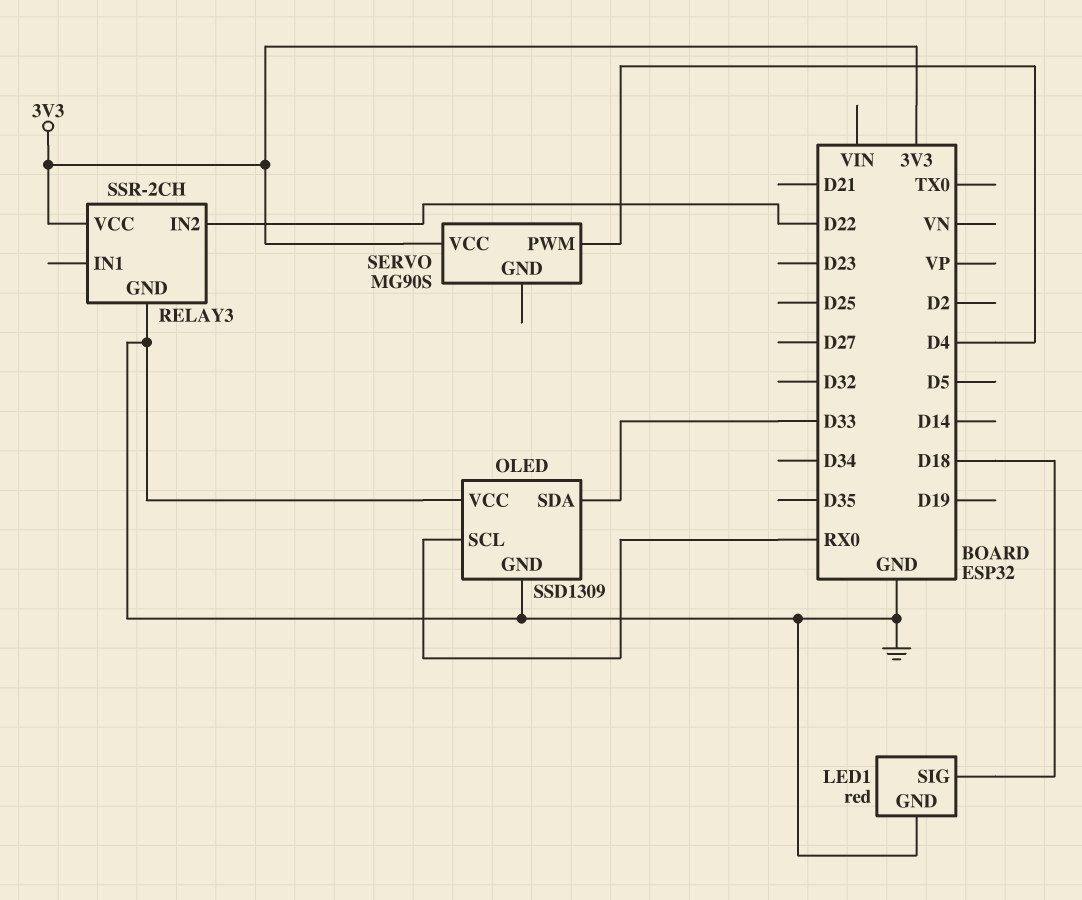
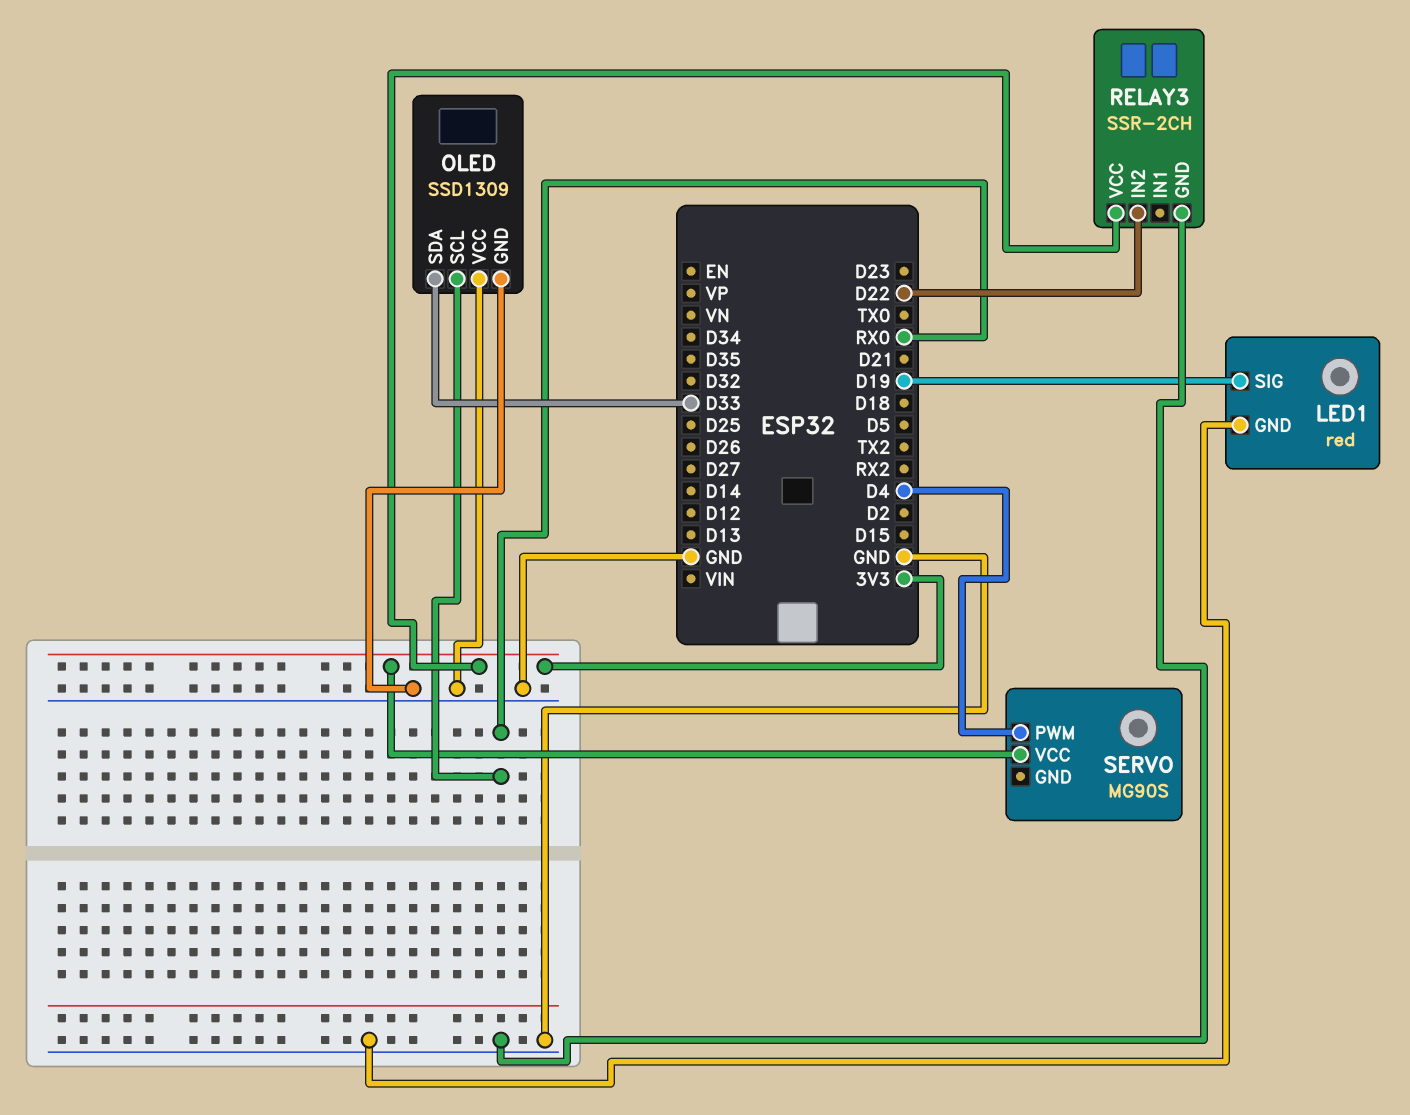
LED1 pin SIG: D18 -> D19

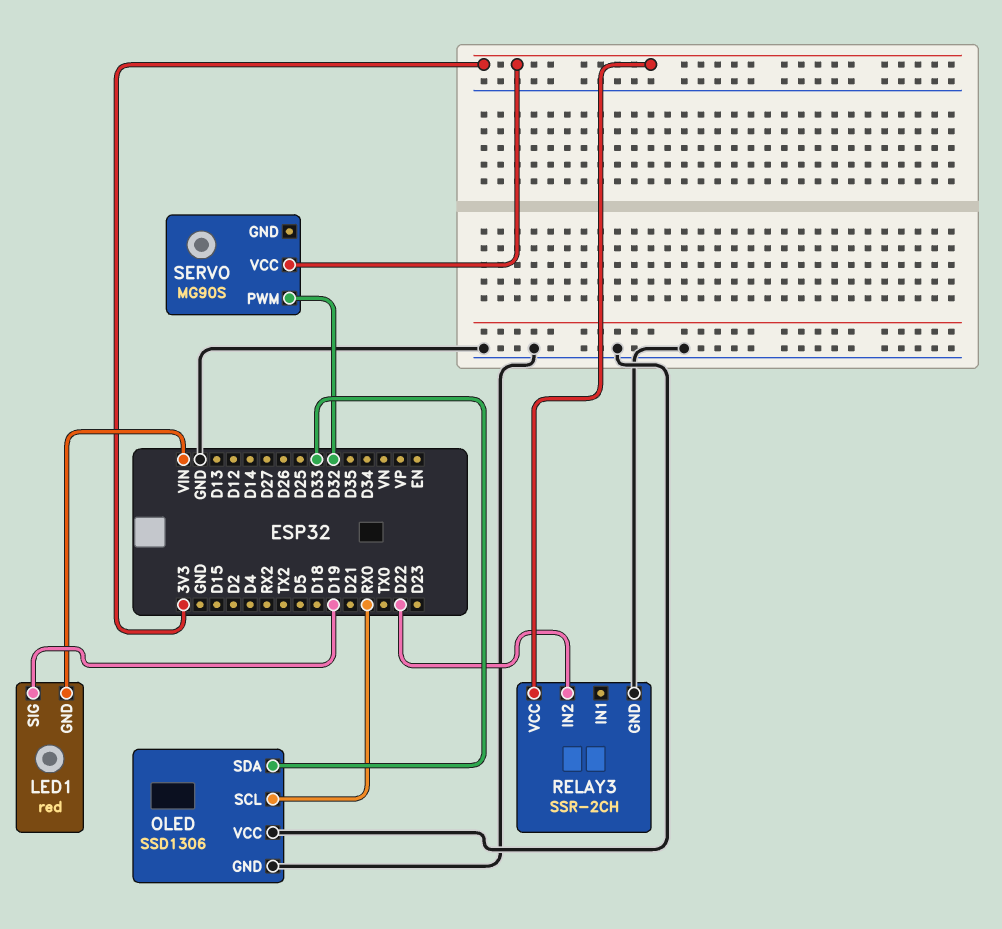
LED1 pin GND: GND -> VIN
OLED: SSD1309 -> SSD1306
SERVO pin PWM: D4 -> D32

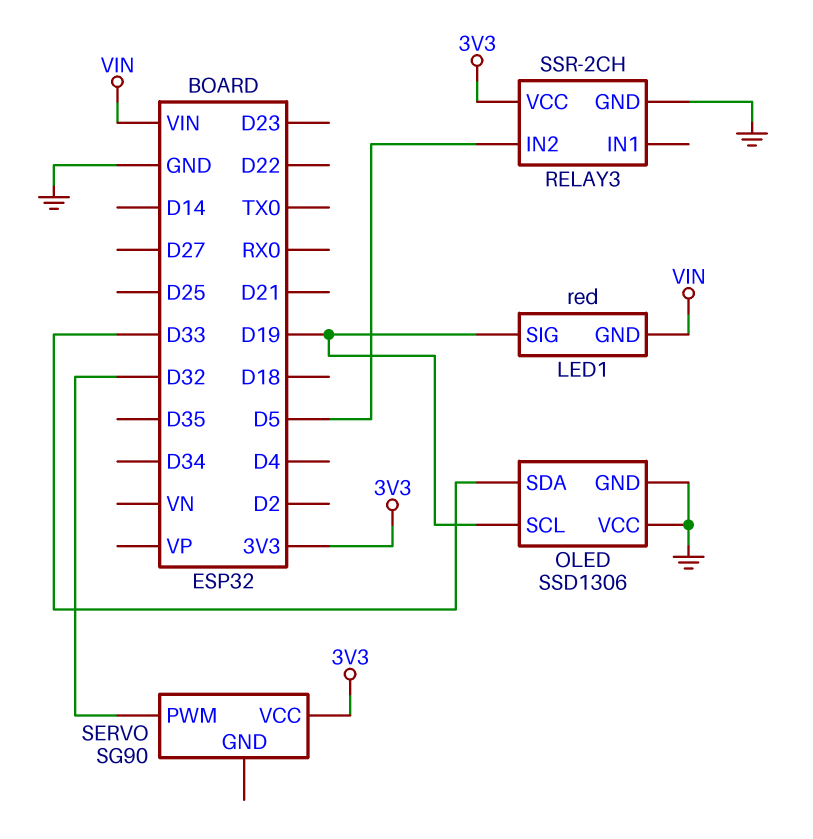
OLED pin SCL: RX0 -> D19
RELAY3 pin IN2: D22 -> D5
SERVO: MG90S -> SG90

